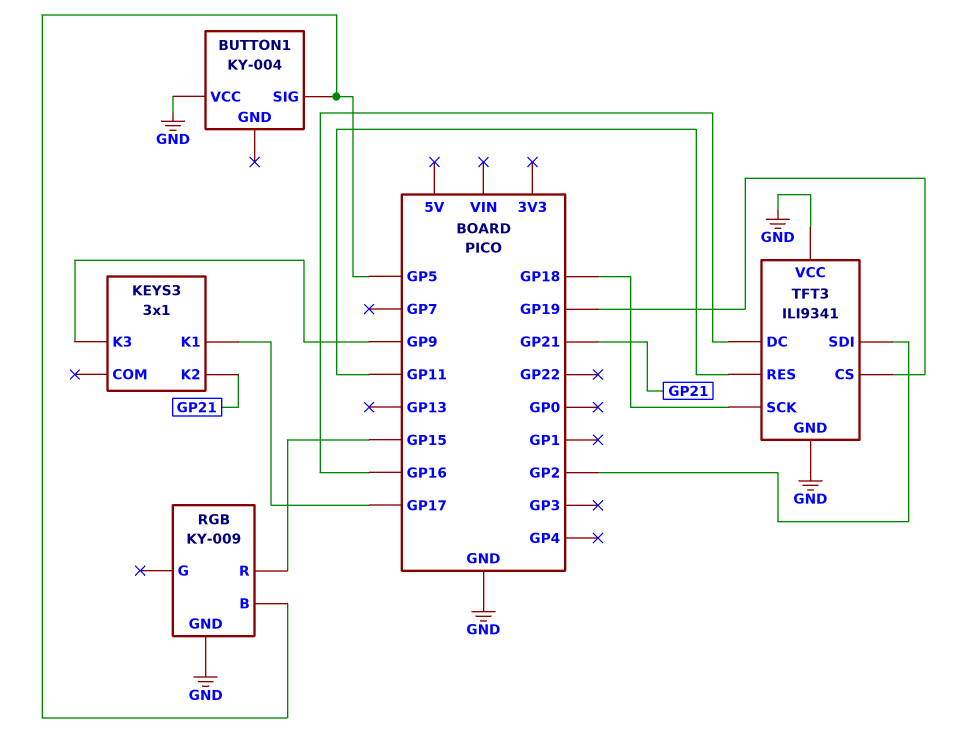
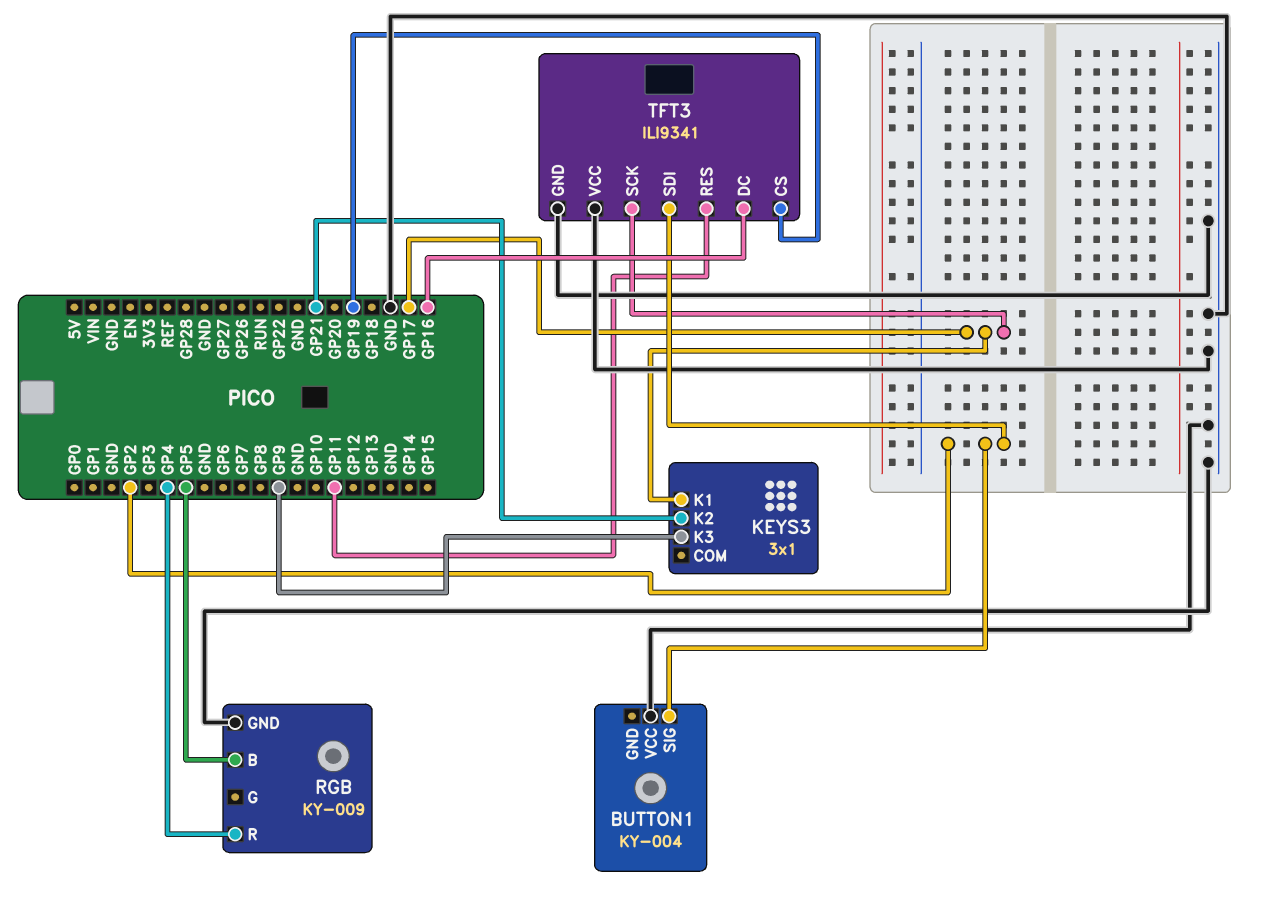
BUTTON1 pin SIG: GP5 -> GP2
RGB pin R: GP15 -> GP4
TFT3 pin SCK: GP18 -> GP17

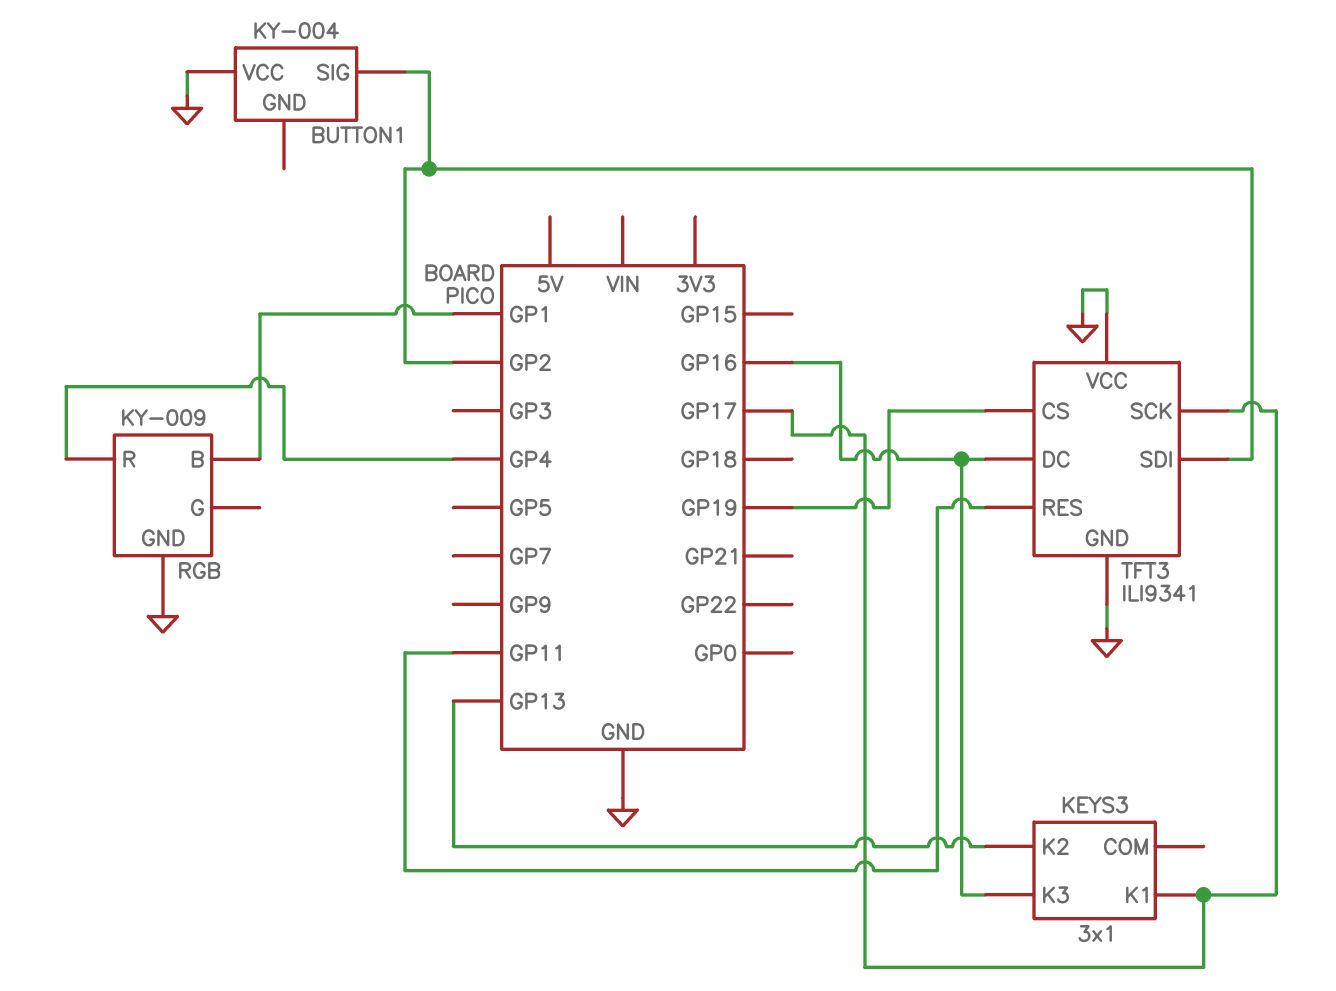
KEYS3 pin K2: GP21 -> GP13
KEYS3 pin K3: GP9 -> GP16
RGB pin B: GP5 -> GP1

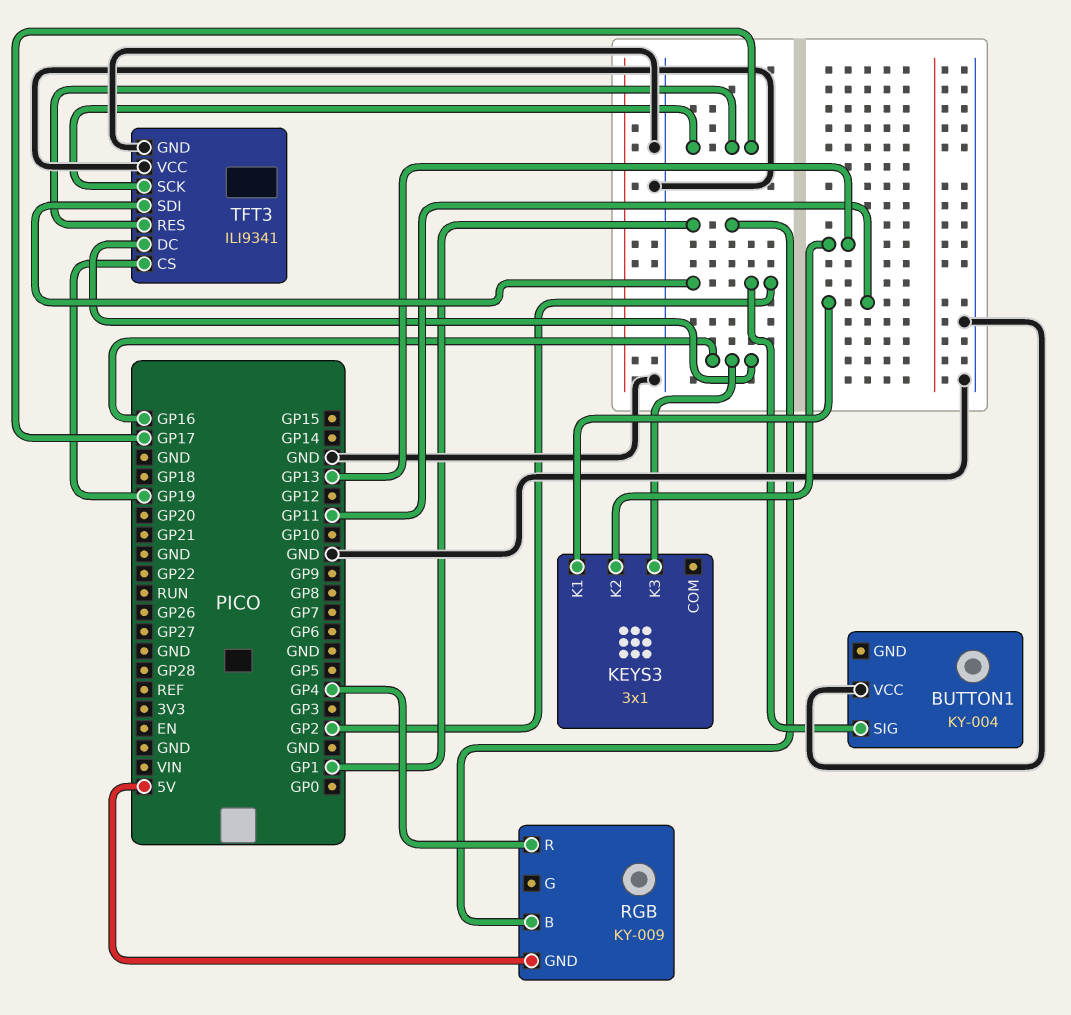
KEYS3 pin K1: GP17 -> GP11
RGB pin GND: GND -> 5V
TFT3 pin RES: GP11 -> GP17

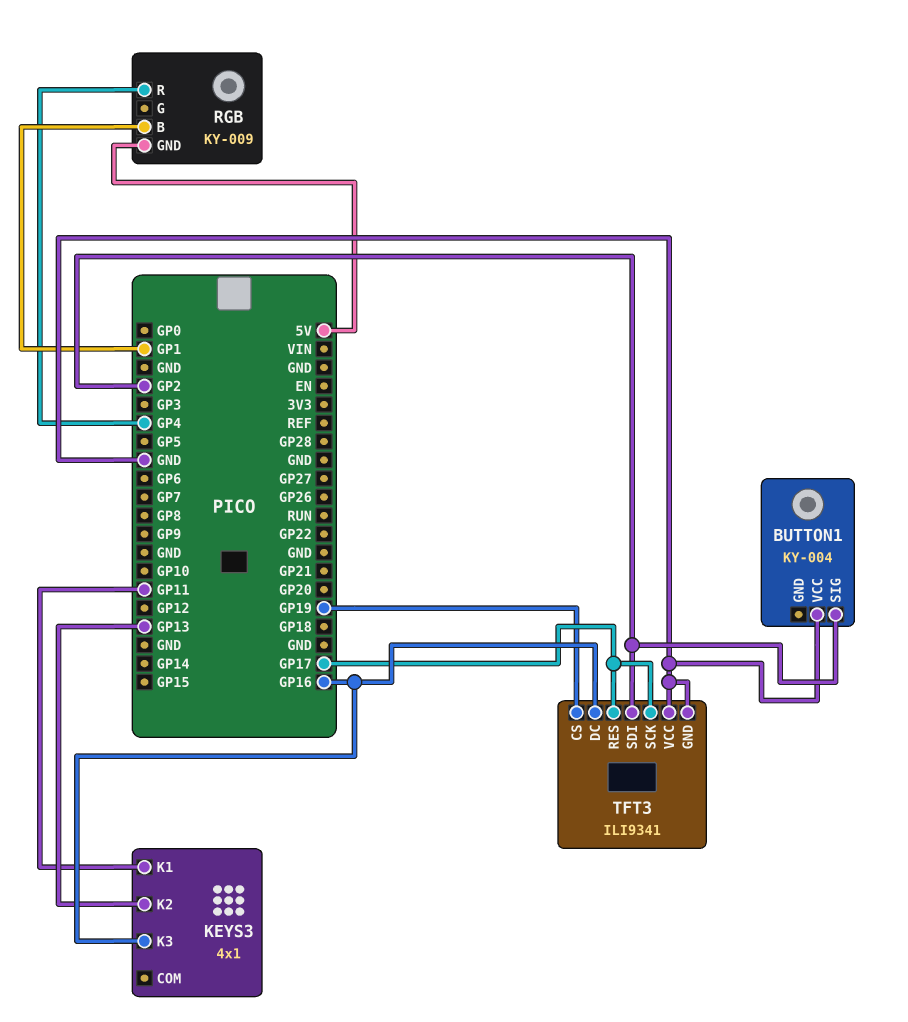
KEYS3: 3x1 -> 4x1

